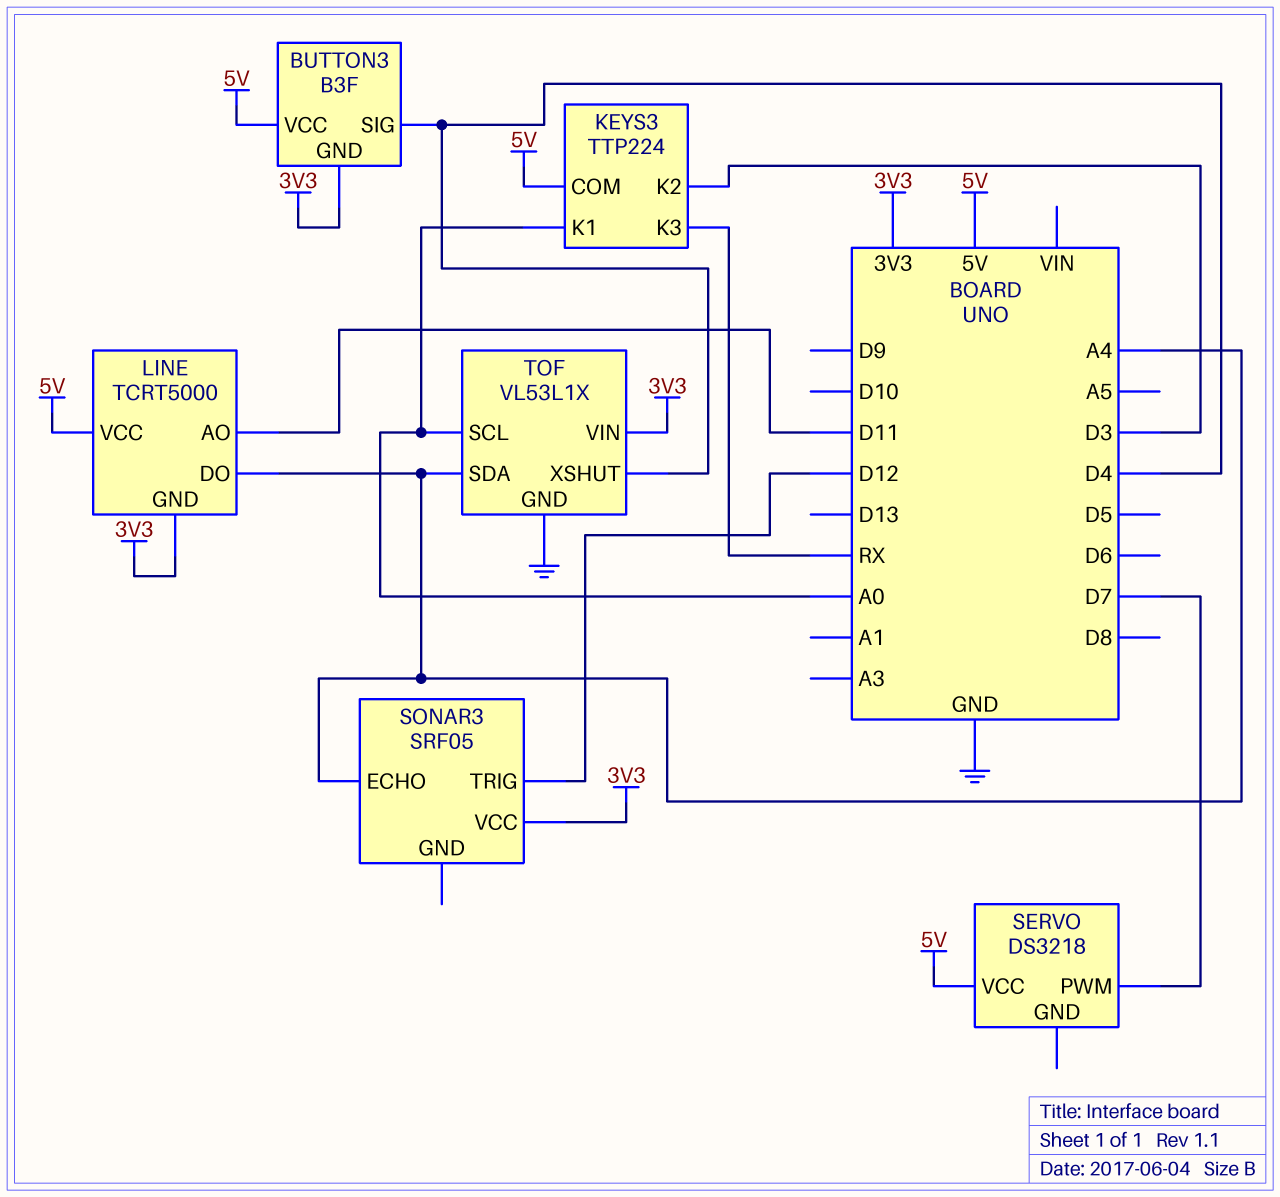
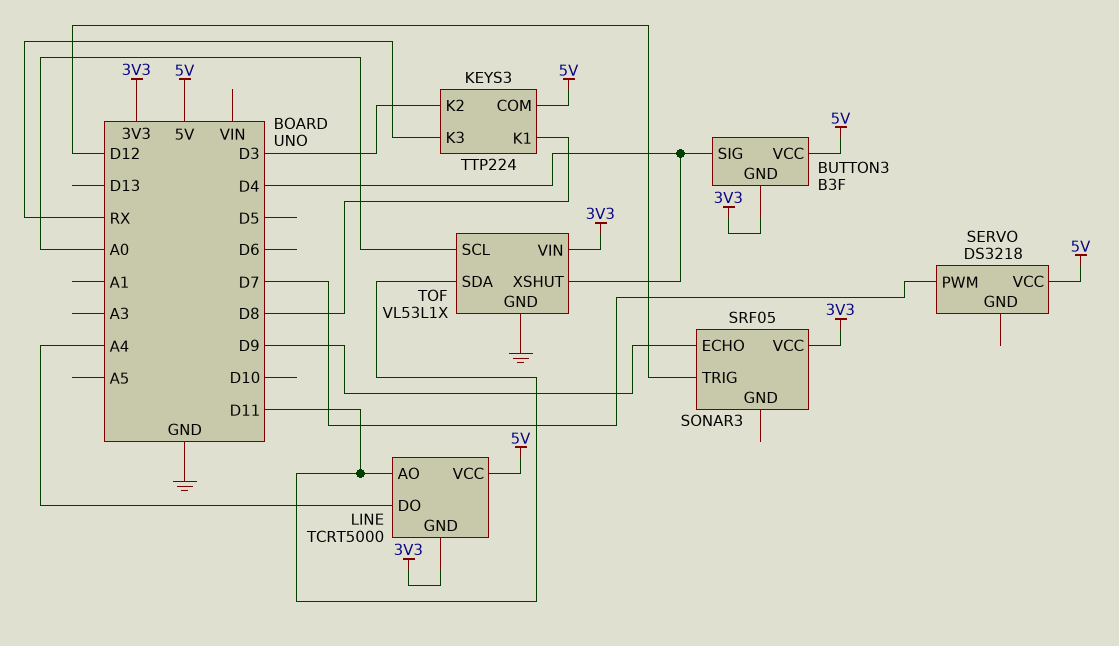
KEYS3 pin K1: A0 -> D8
SONAR3 pin ECHO: A4 -> D9
TOF pin SDA: A4 -> D11

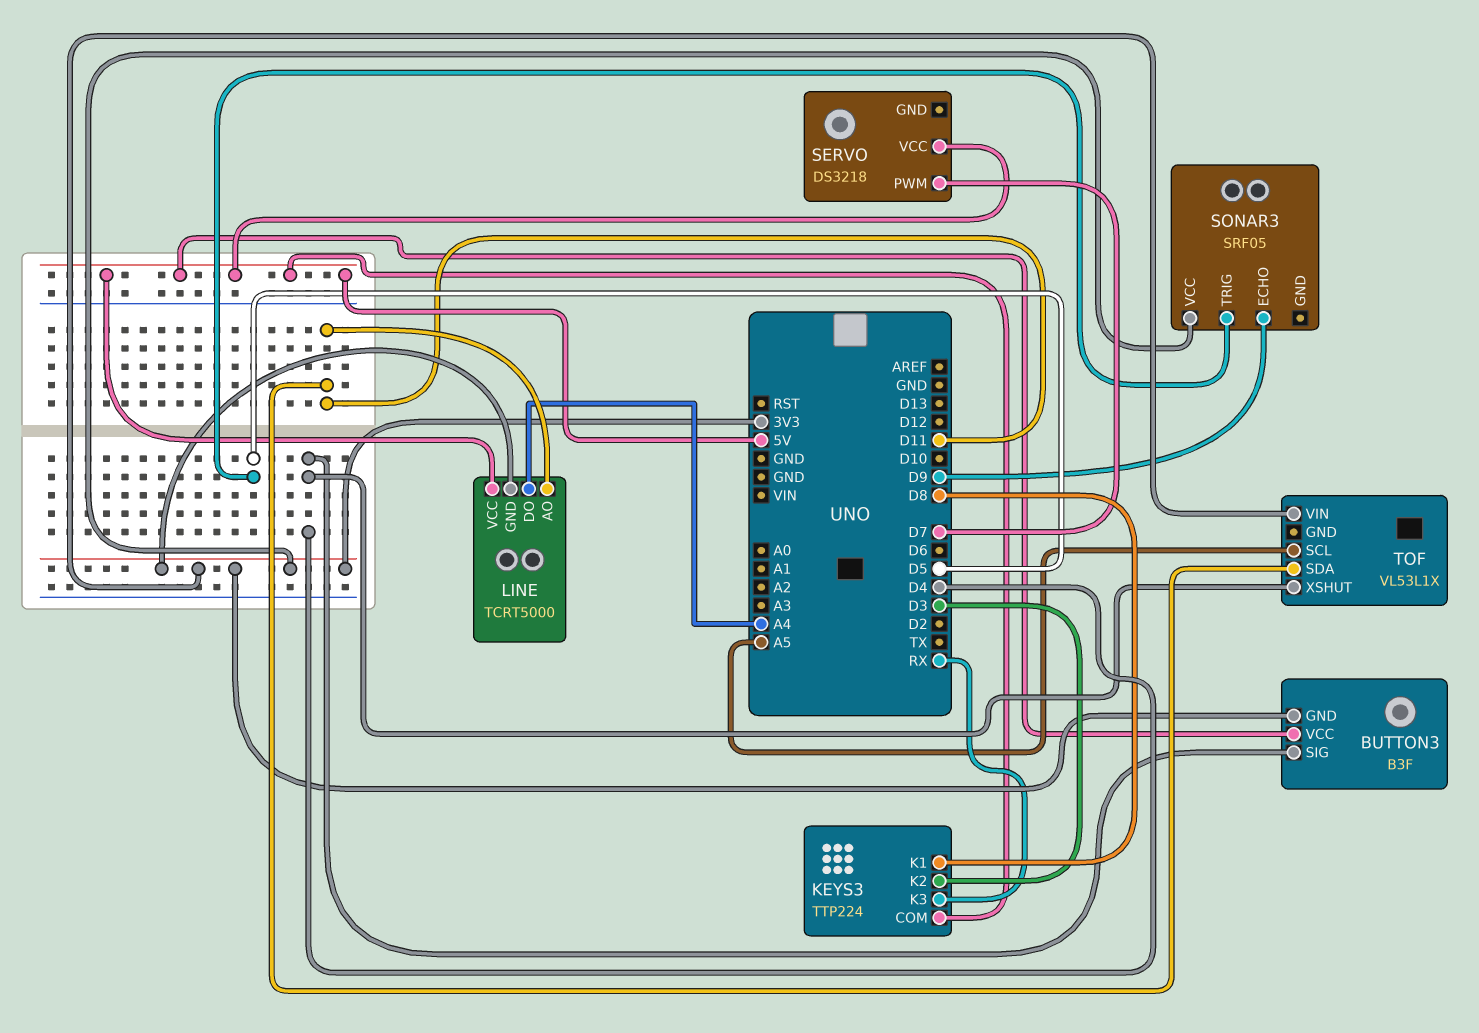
SONAR3 pin TRIG: D12 -> D5
TOF pin GND: GND -> none
TOF pin SCL: A0 -> A5

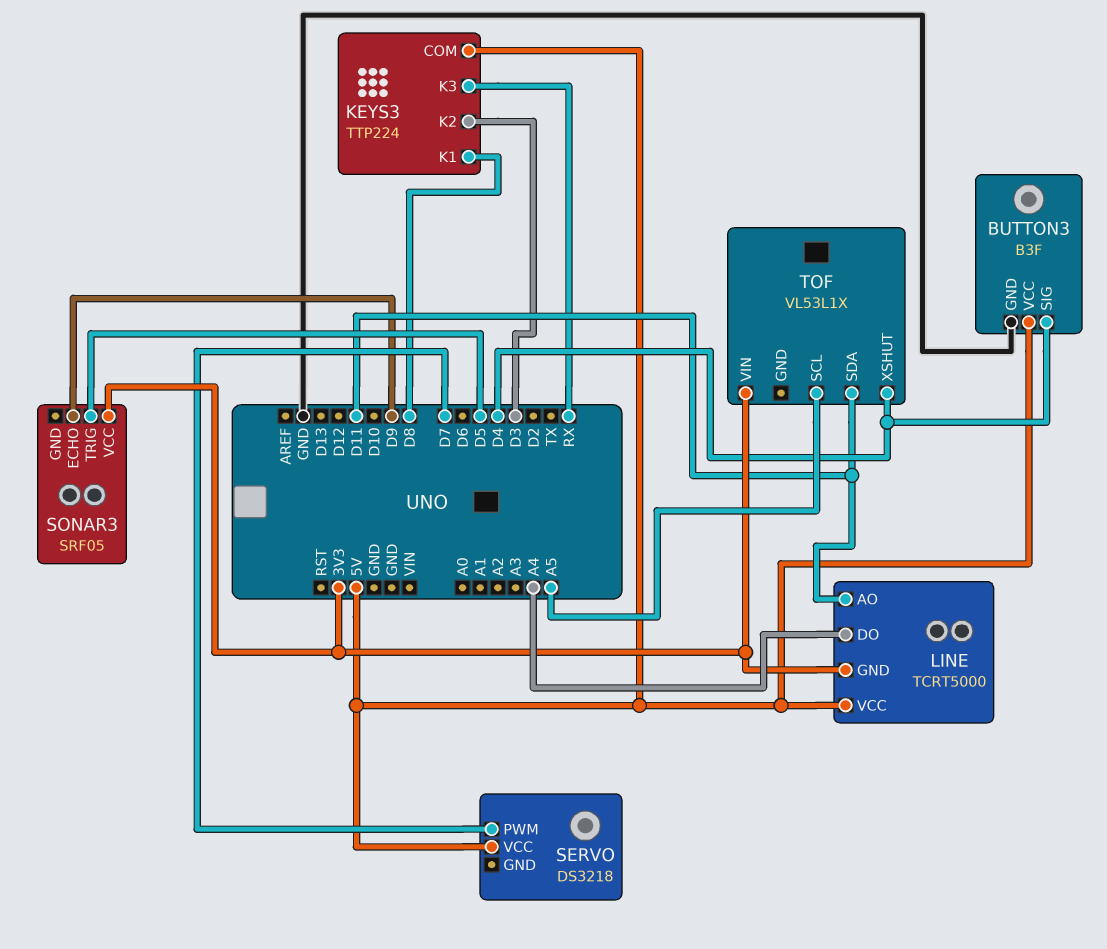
BUTTON3 pin GND: 3V3 -> GND

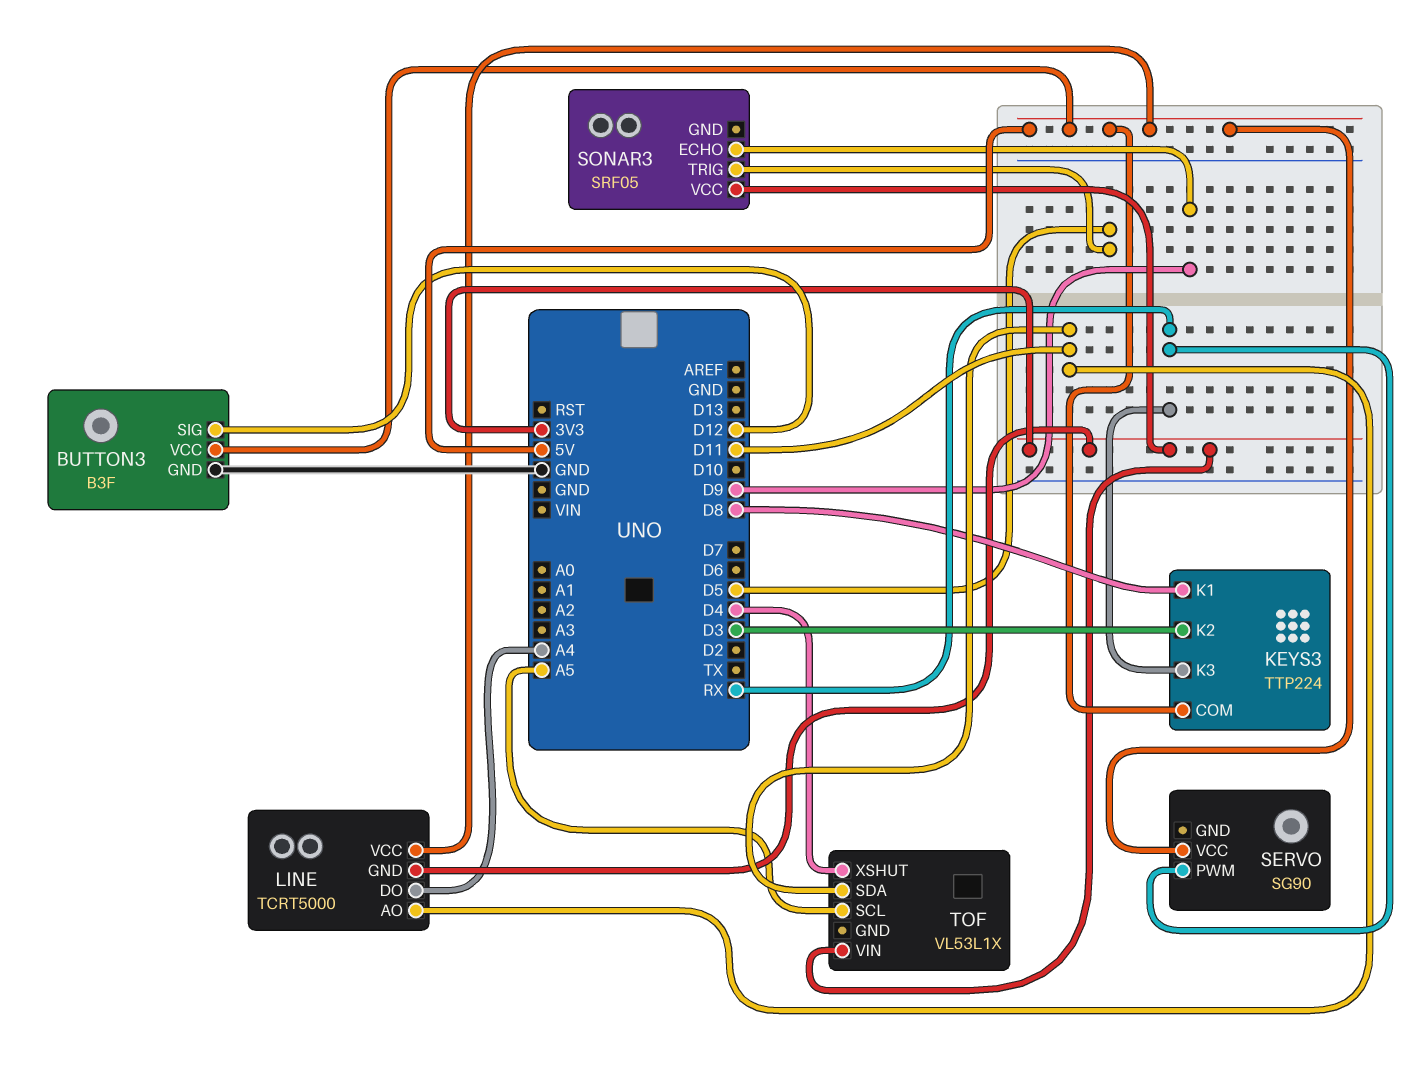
BUTTON3 pin SIG: D4 -> D12
SERVO: DS3218 -> SG90
SERVO pin PWM: D7 -> RX

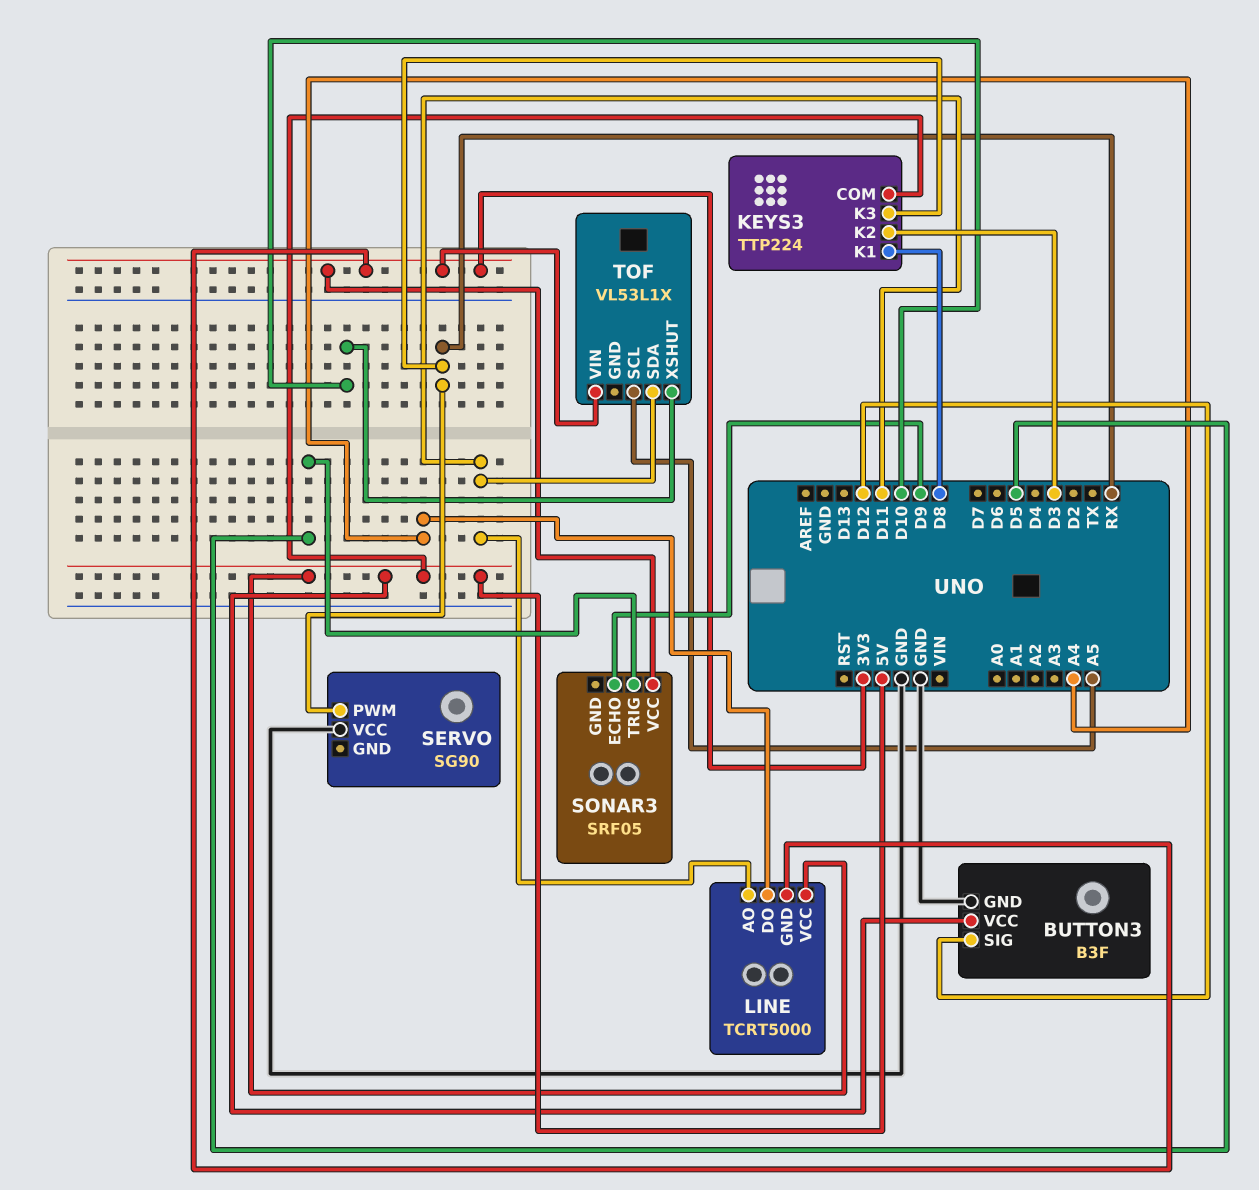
SERVO pin VCC: 5V -> GND
TOF pin XSHUT: D4 -> D10

